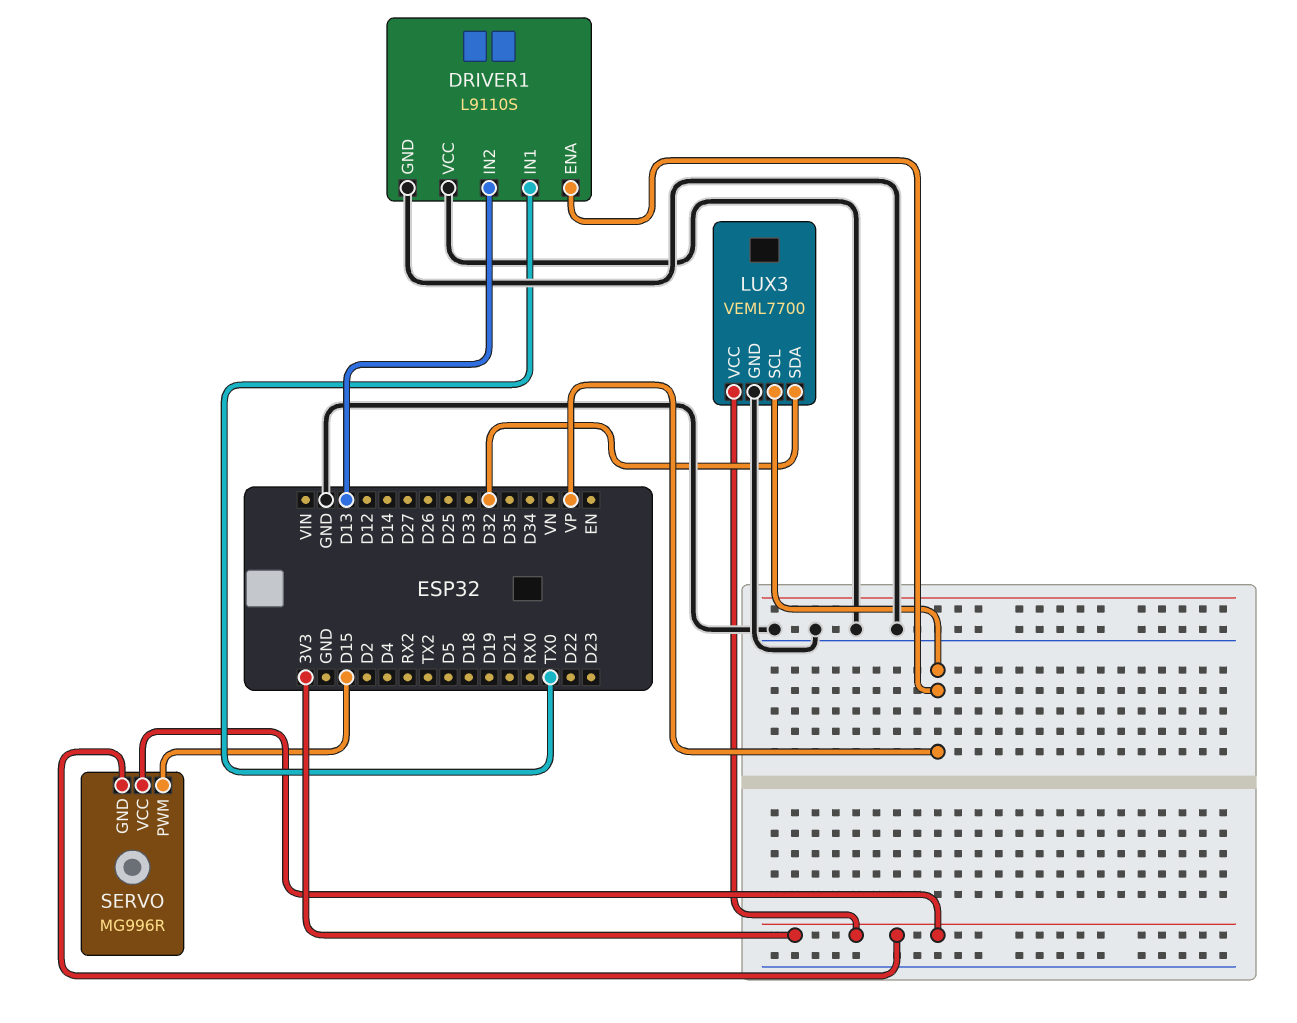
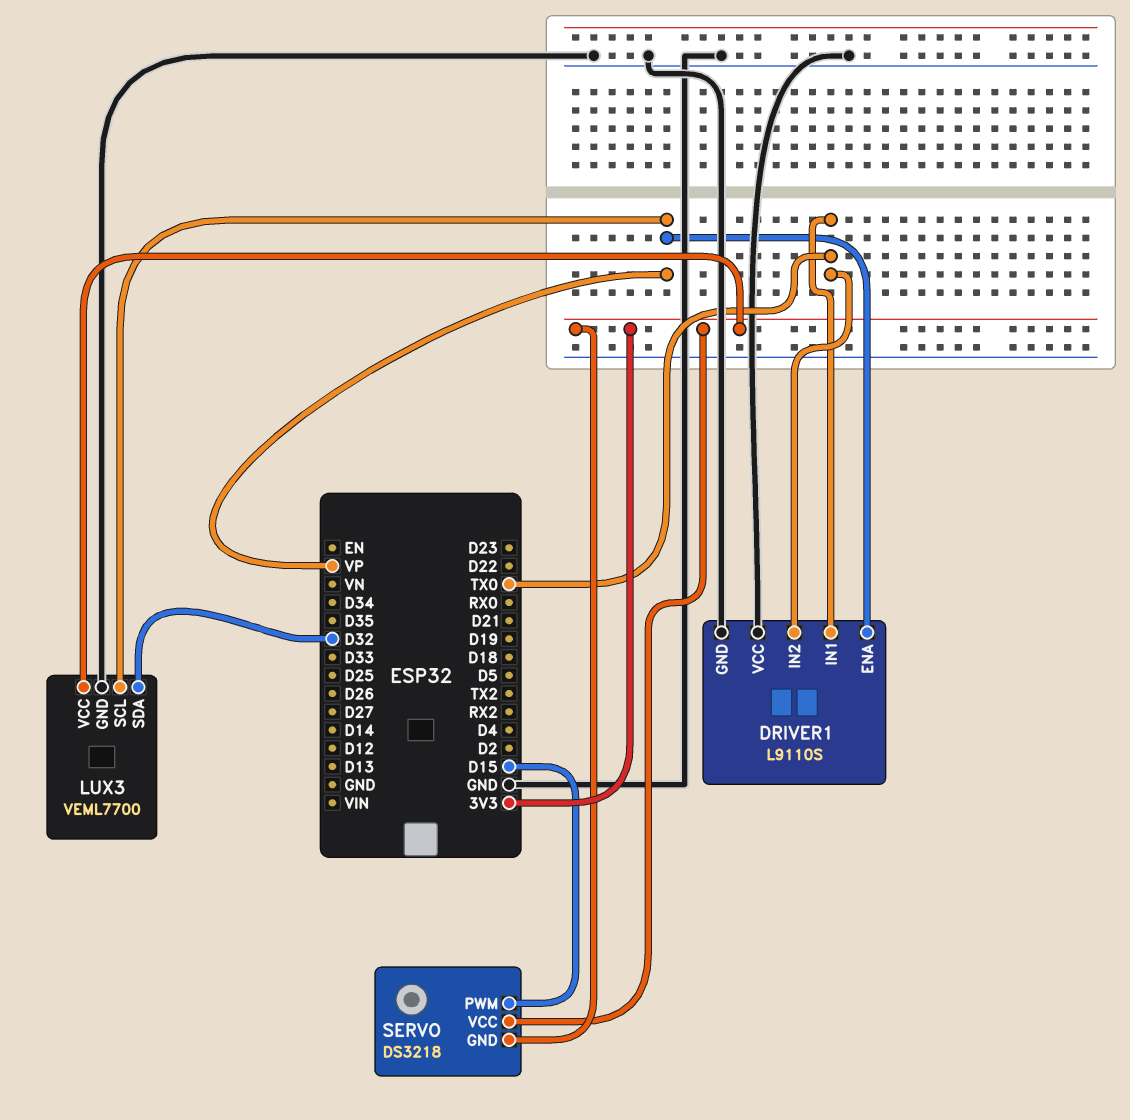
DRIVER1 pin IN2: D13 -> TX0
SERVO: MG996R -> DS3218

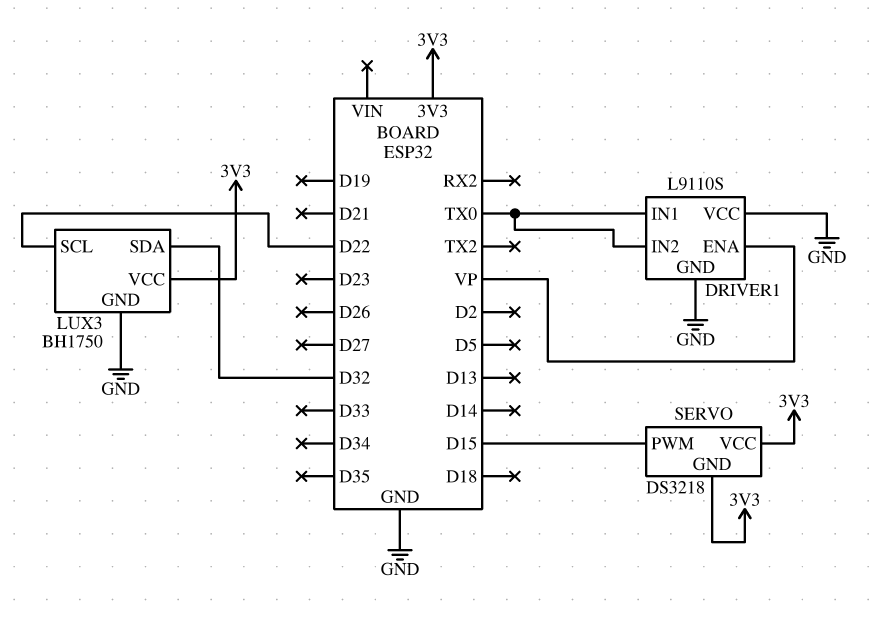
LUX3: VEML7700 -> BH1750
LUX3 pin SCL: VP -> D22

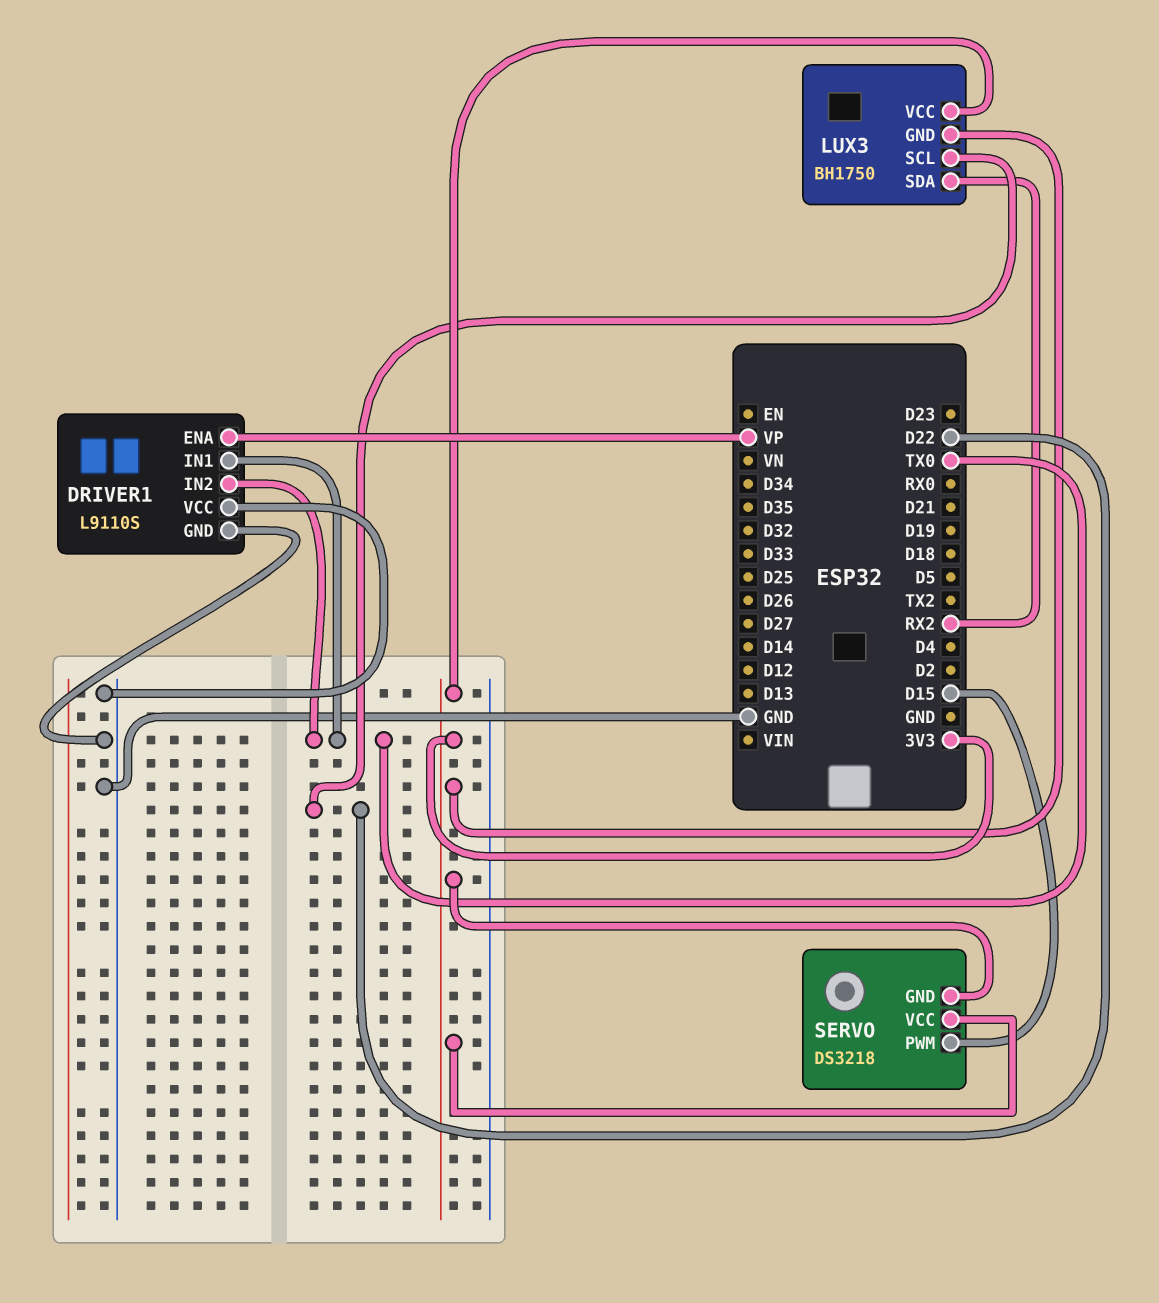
LUX3 pin GND: GND -> 3V3
LUX3 pin SDA: D32 -> RX2

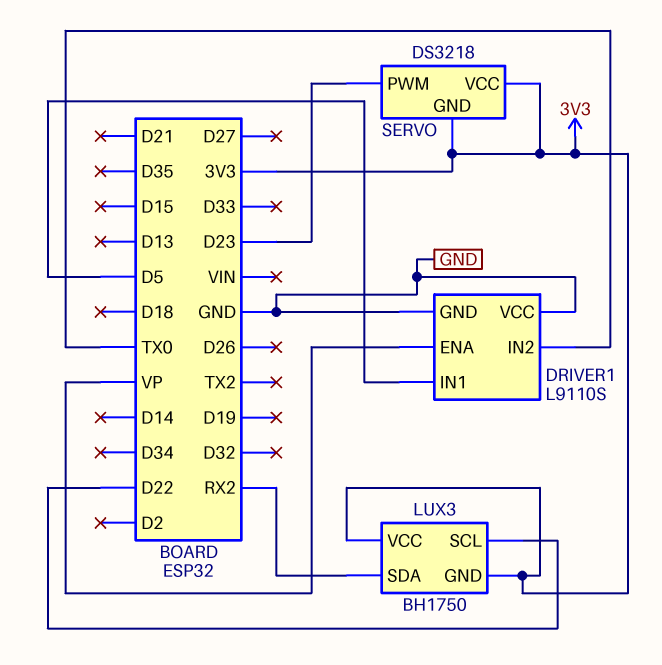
DRIVER1 pin IN1: TX0 -> D5
SERVO pin PWM: D15 -> D23

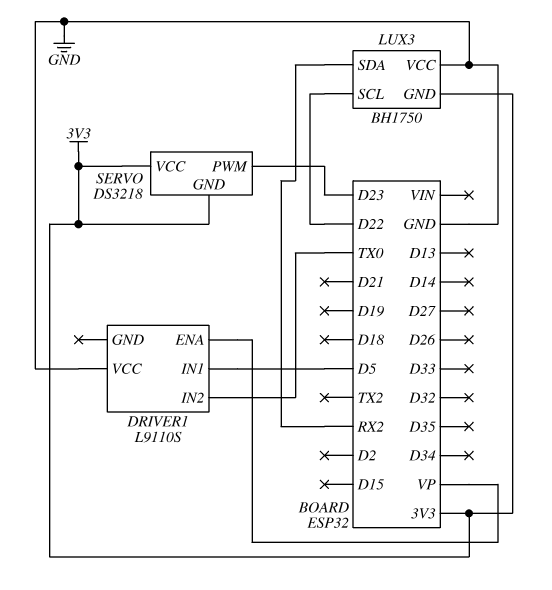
DRIVER1 pin GND: GND -> none
LUX3 pin VCC: 3V3 -> GND

